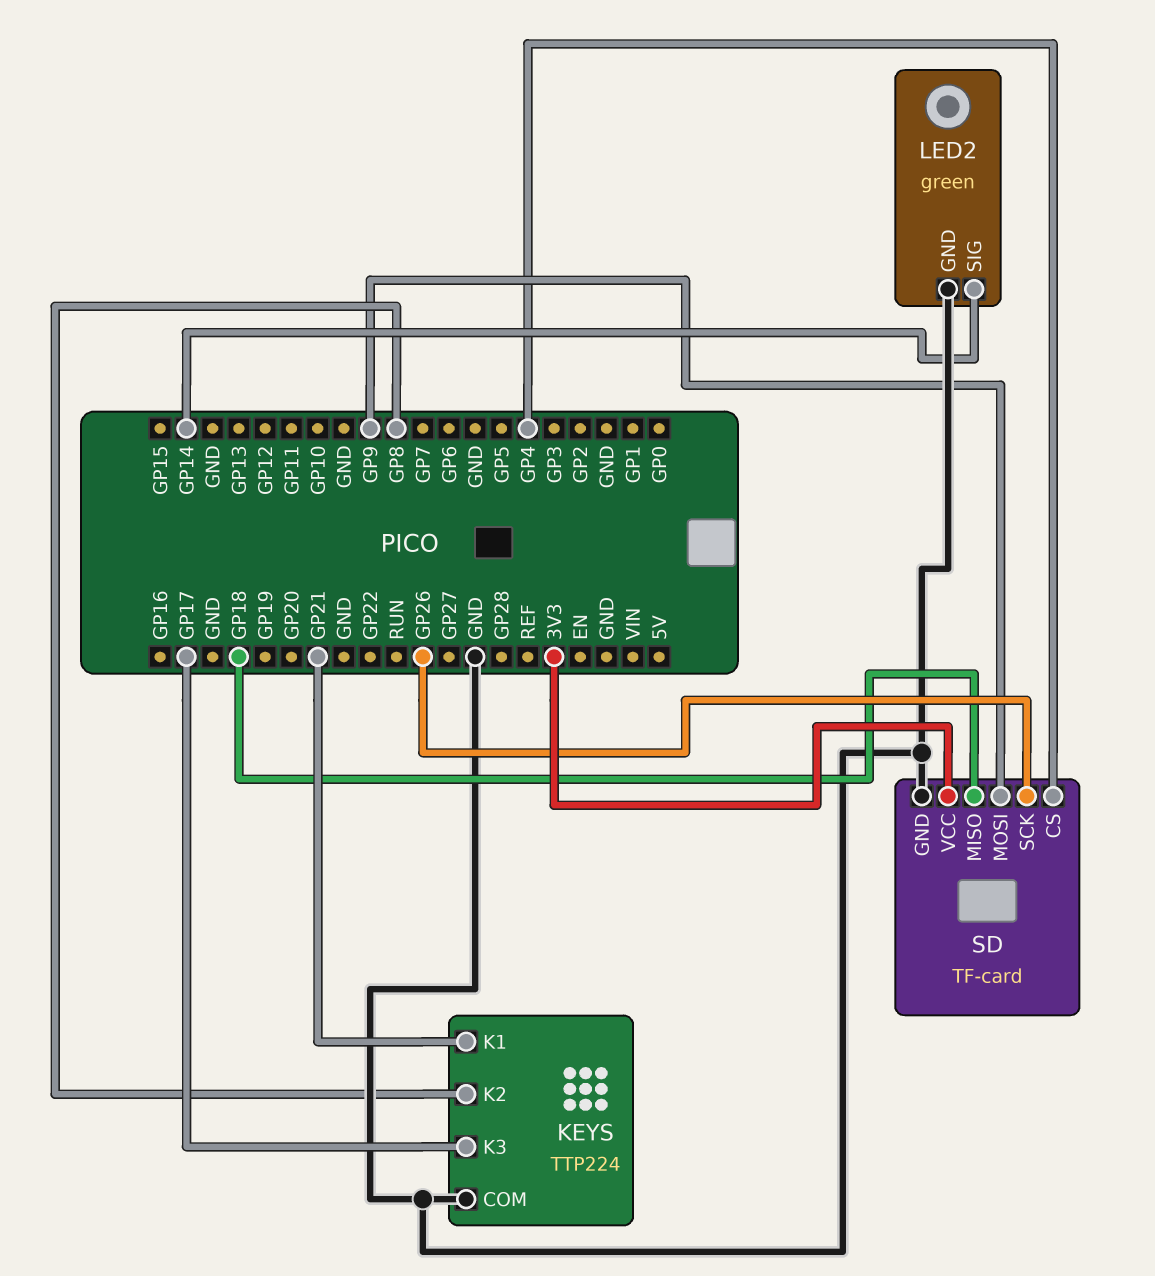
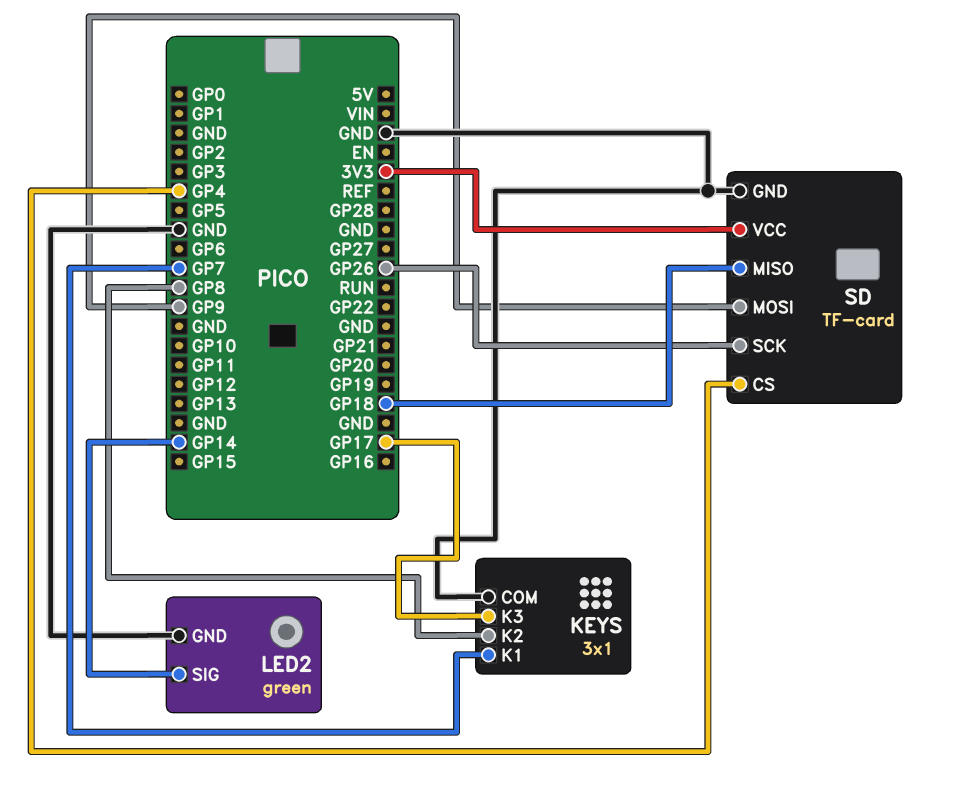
KEYS: TTP224 -> 3x1
KEYS pin K1: GP21 -> GP7

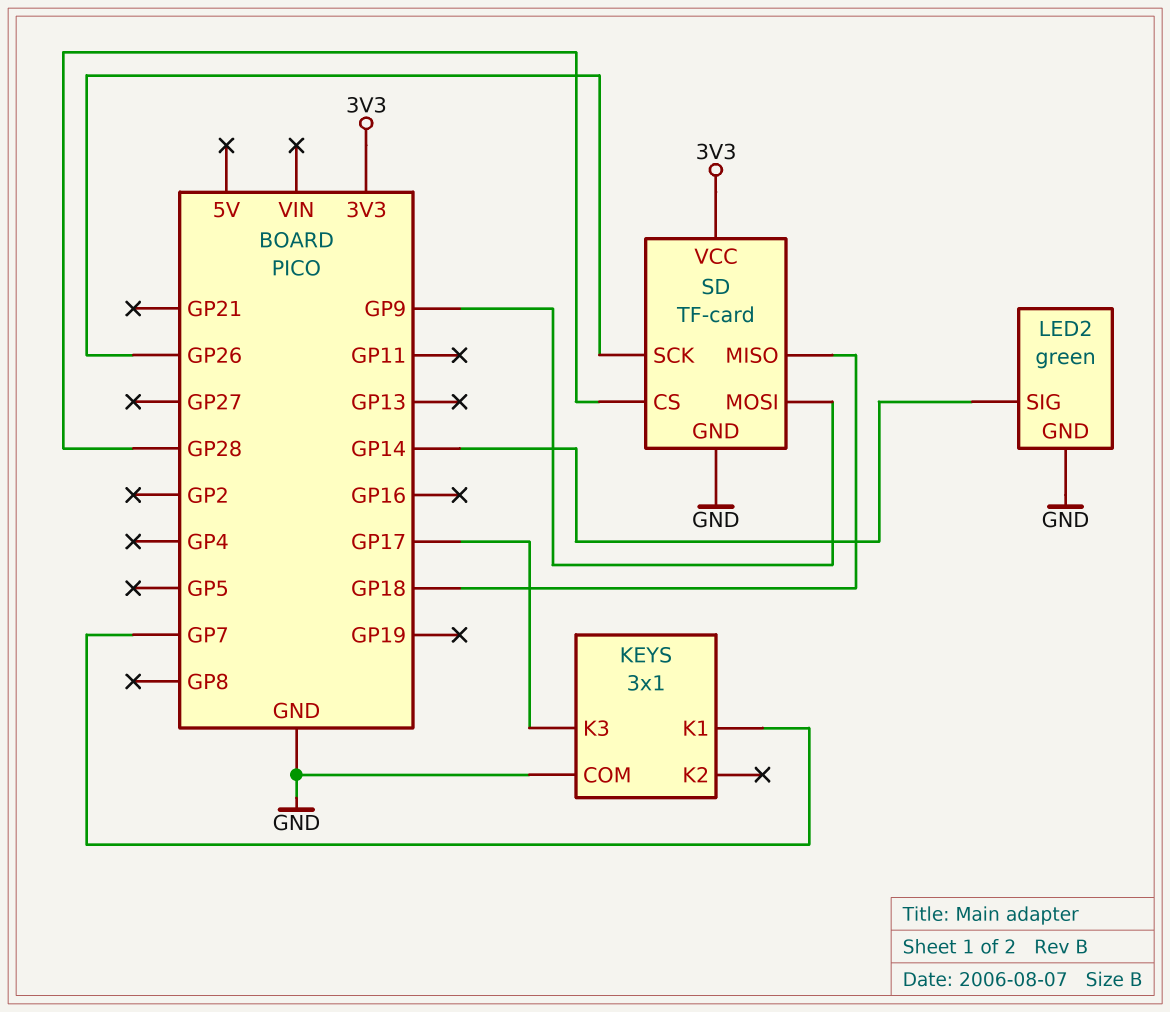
KEYS pin K2: GP8 -> none
SD pin CS: GP4 -> GP28

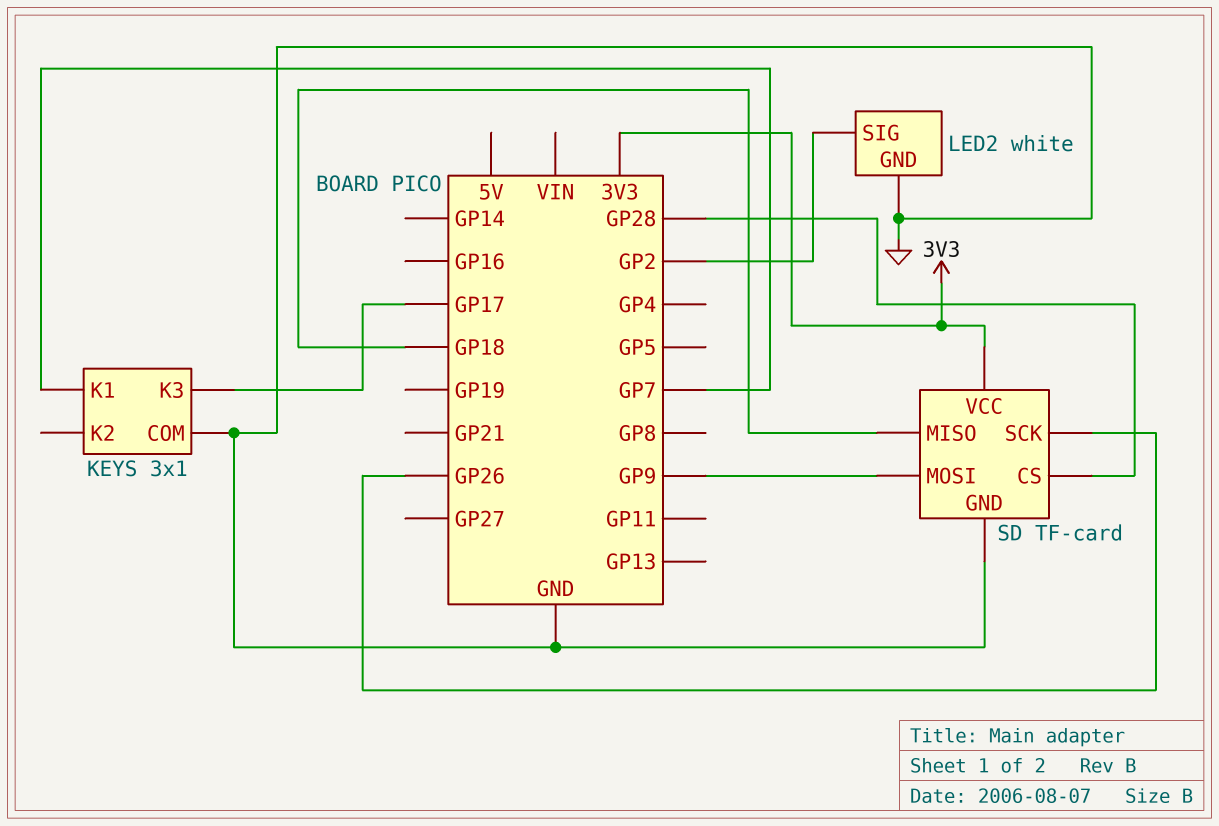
LED2: green -> white
LED2 pin SIG: GP14 -> GP2

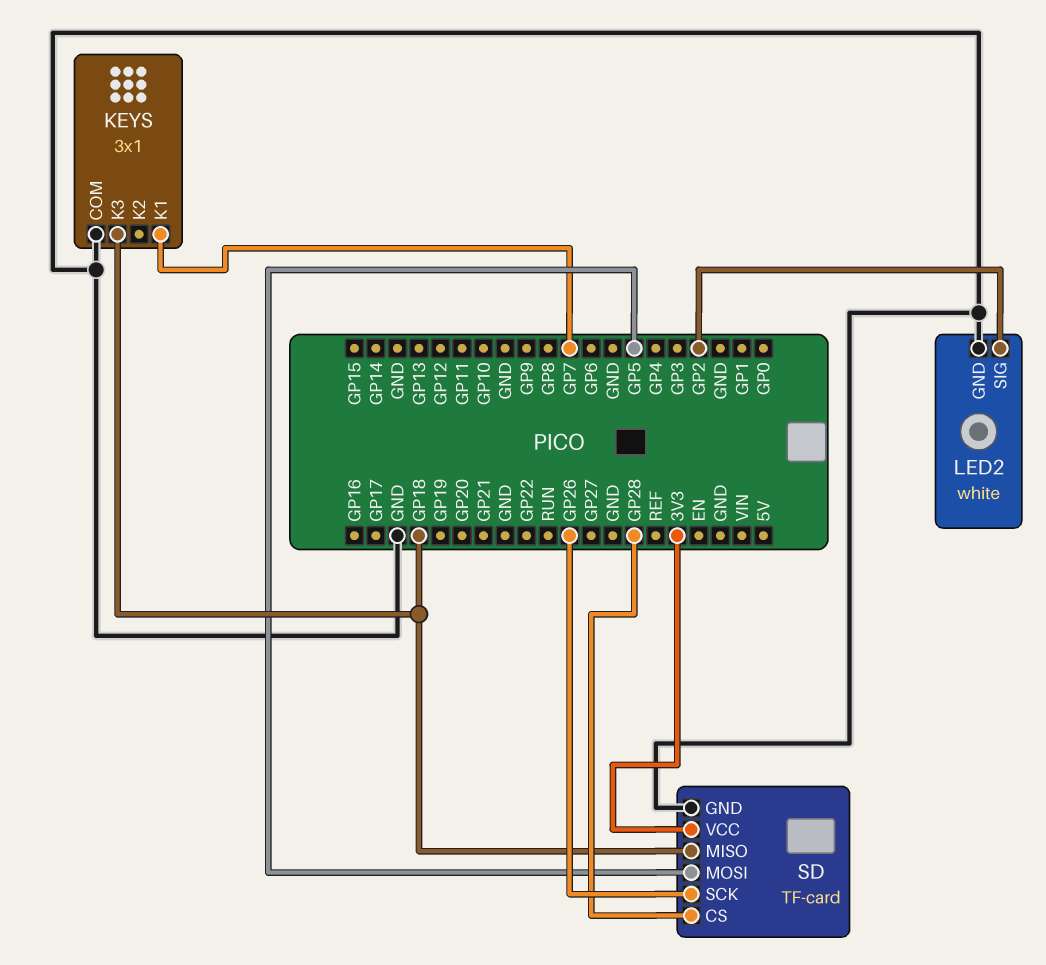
KEYS pin K3: GP17 -> GP18
SD pin MOSI: GP9 -> GP5

